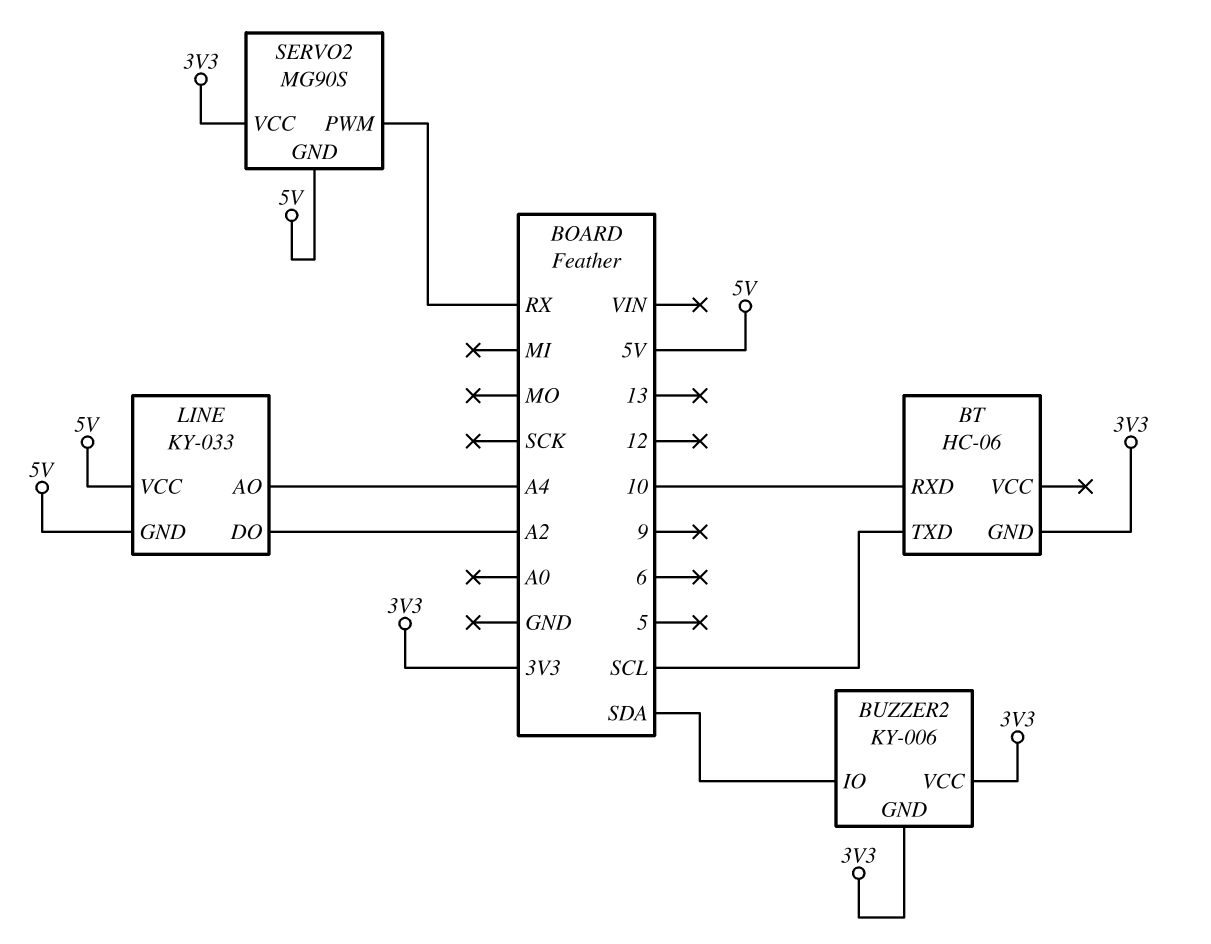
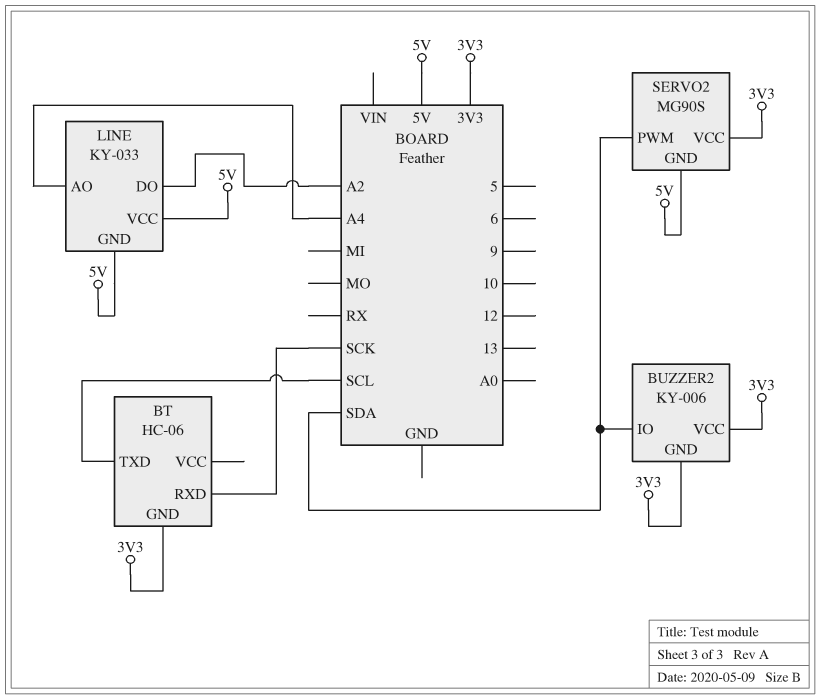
BT pin RXD: 10 -> SCK
SERVO2 pin PWM: RX -> SDA

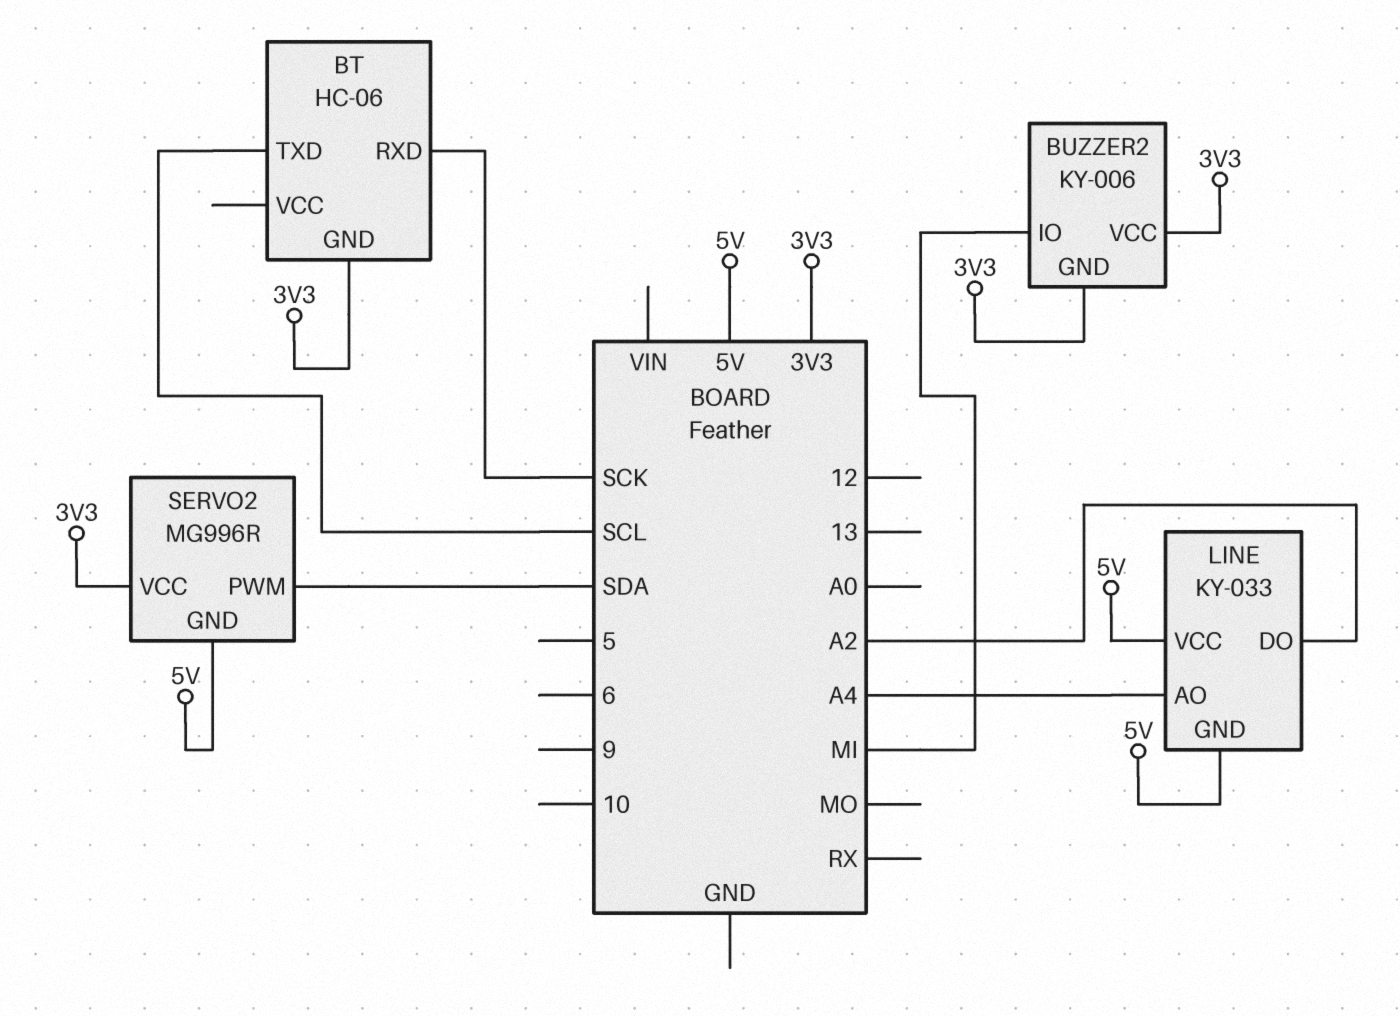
BUZZER2 pin IO: SDA -> MI
SERVO2: MG90S -> MG996R

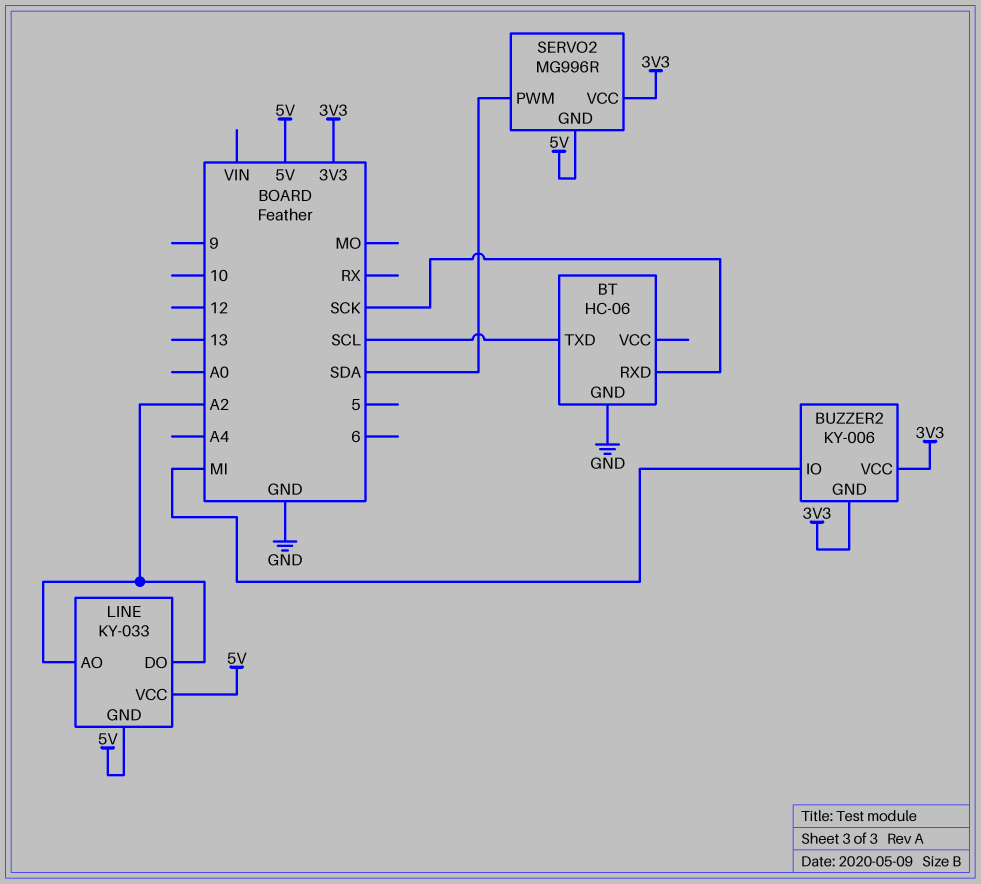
BT pin GND: 3V3 -> GND
LINE pin AO: A4 -> A2

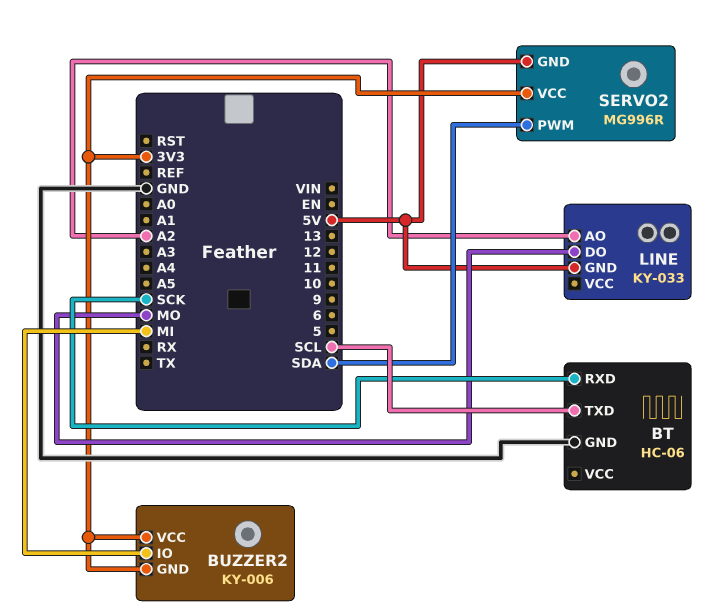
LINE pin DO: A2 -> MO
LINE pin VCC: 5V -> none

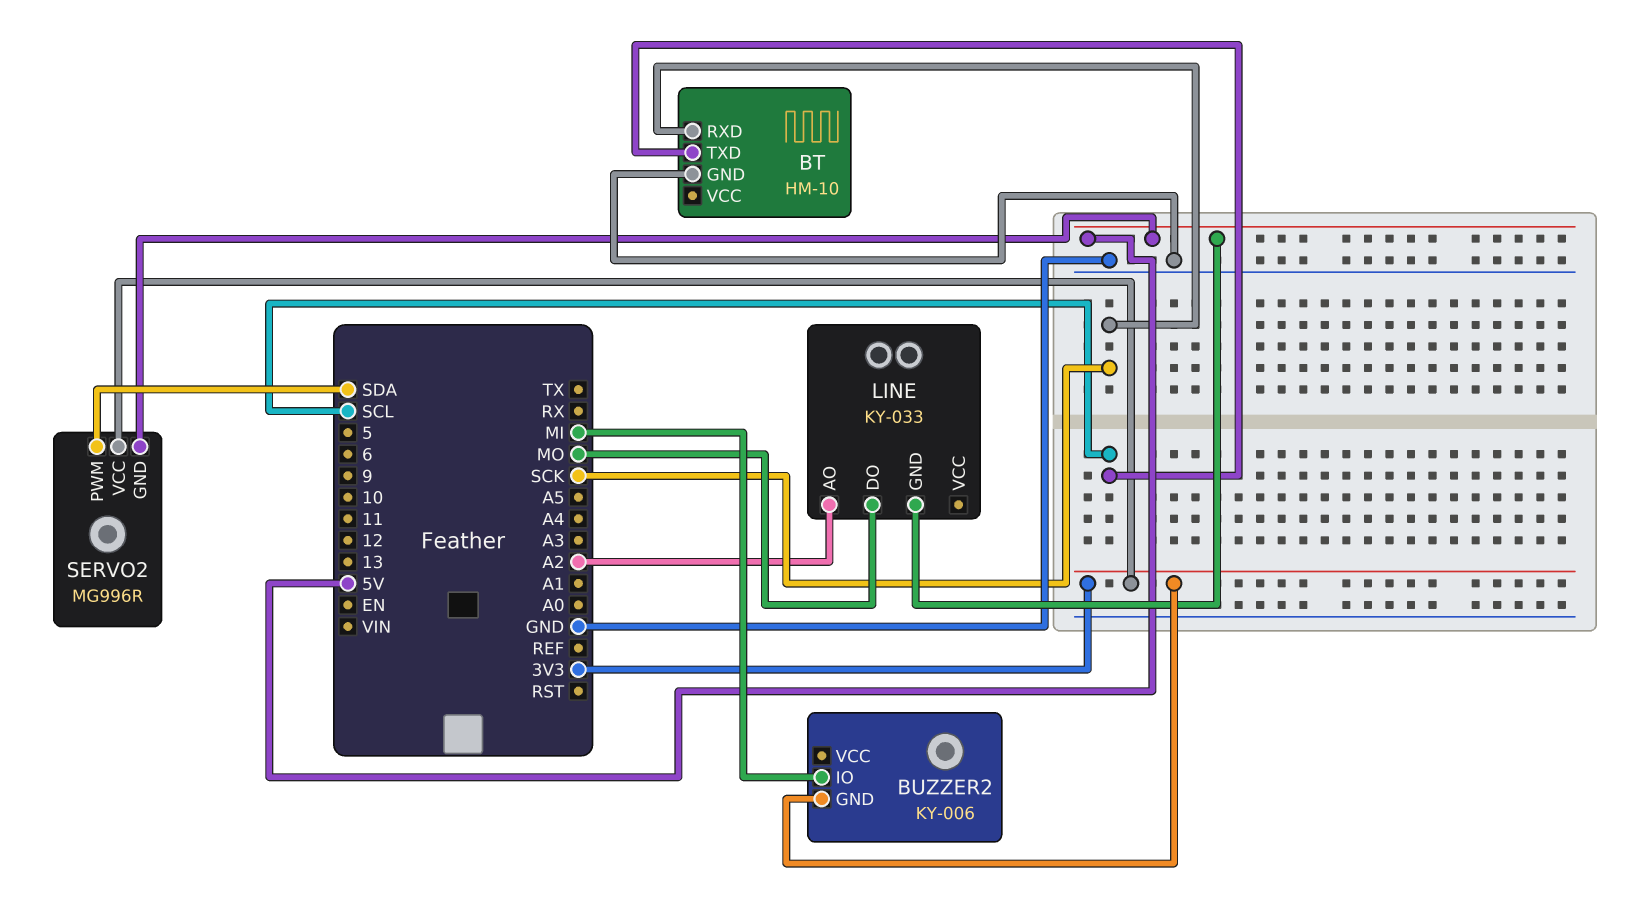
BT: HC-06 -> HM-10
BUZZER2 pin VCC: 3V3 -> none

